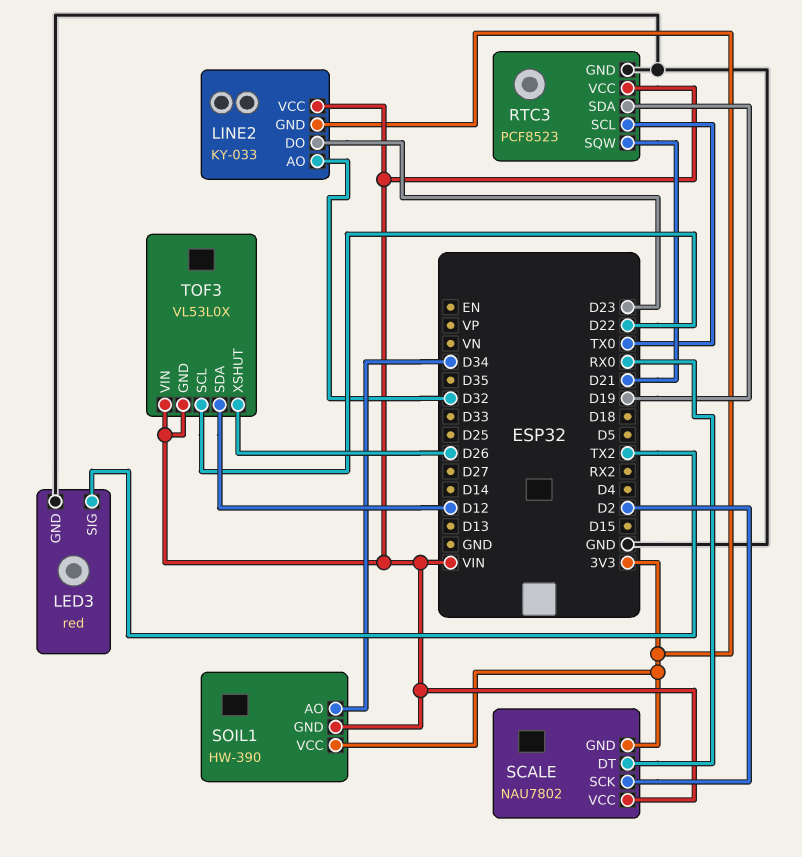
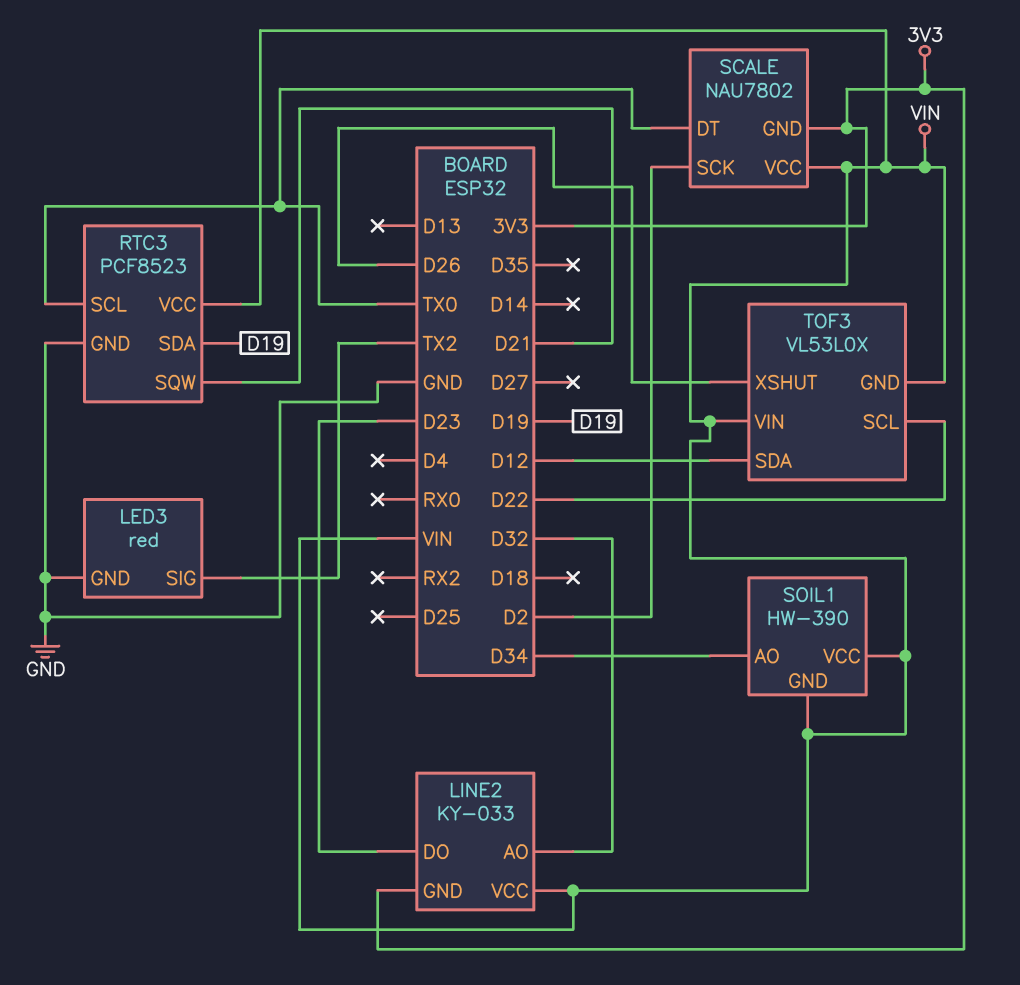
SCALE pin DT: RX0 -> TX0
SOIL1 pin VCC: 3V3 -> VIN

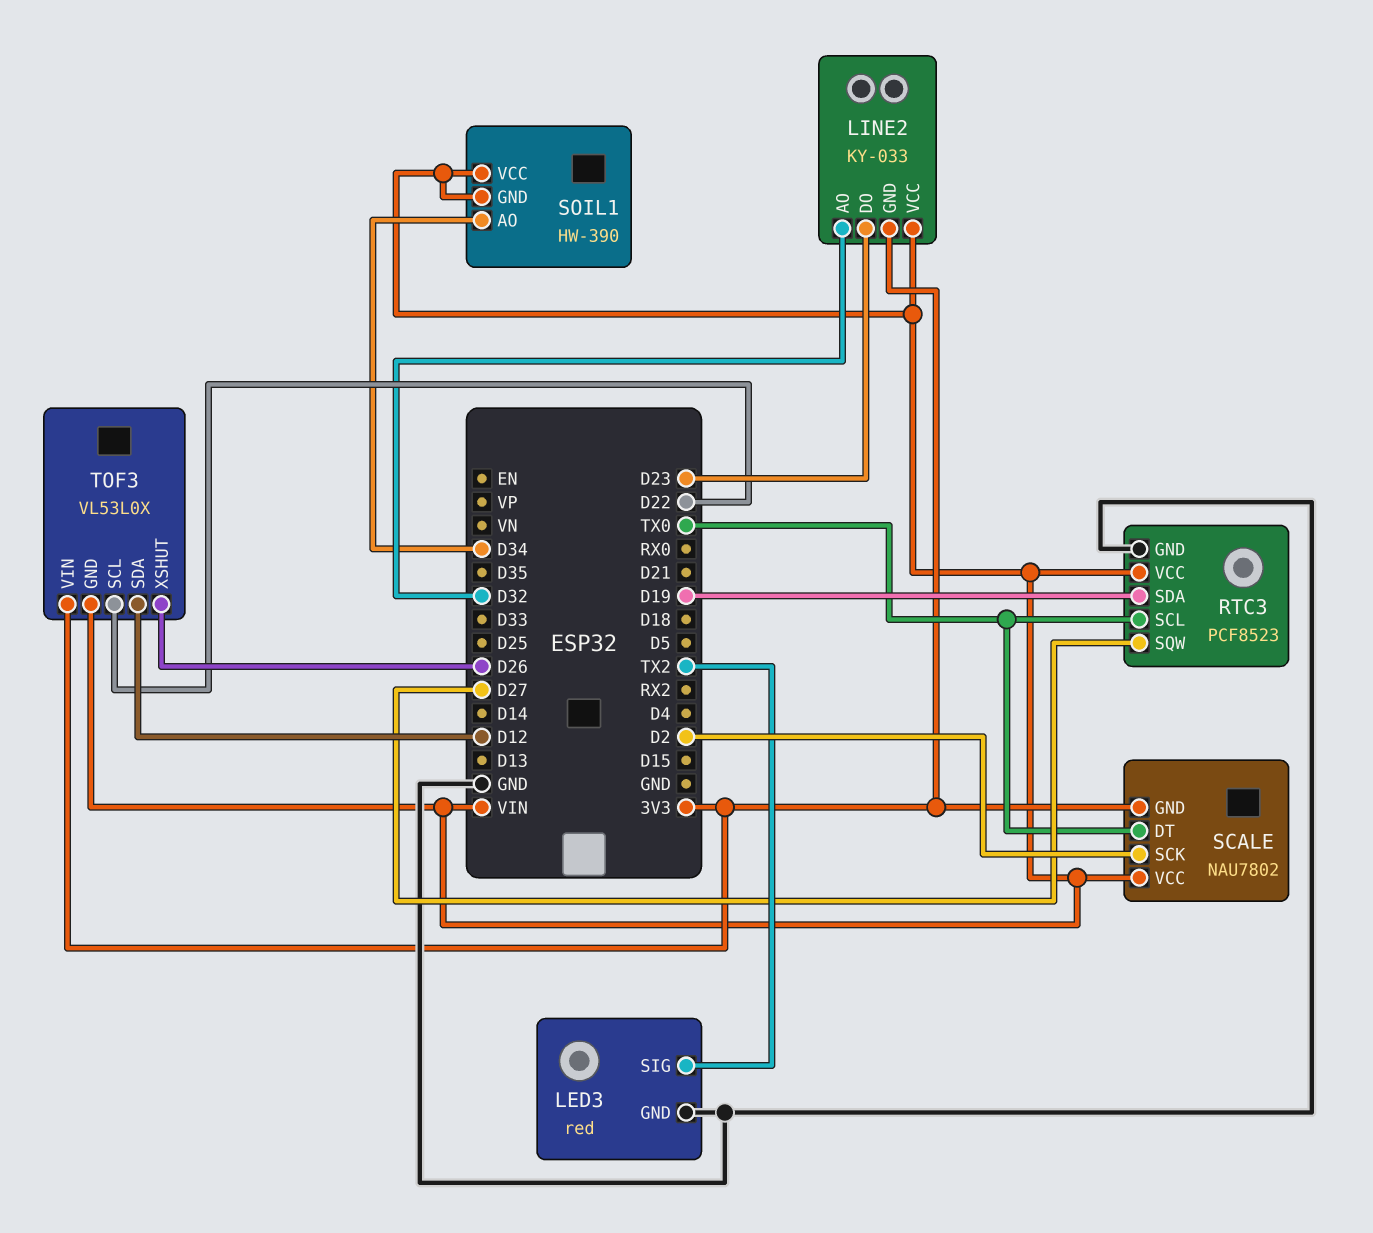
RTC3 pin SQW: D21 -> D27
TOF3 pin VIN: VIN -> 3V3

